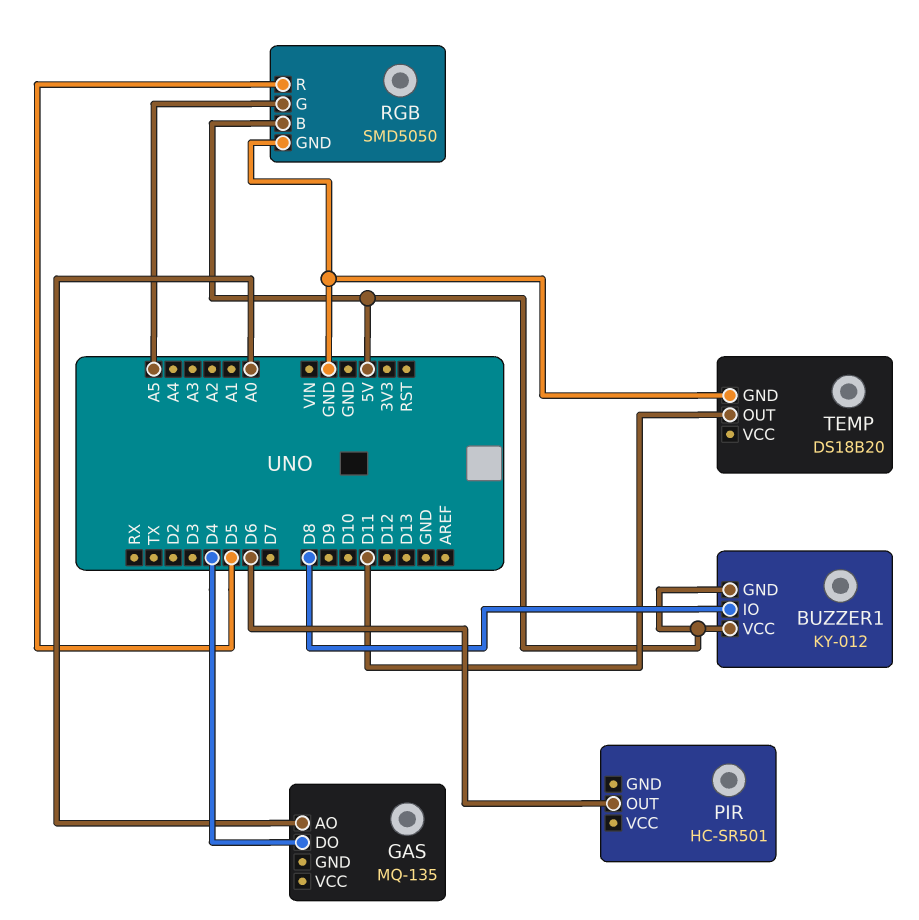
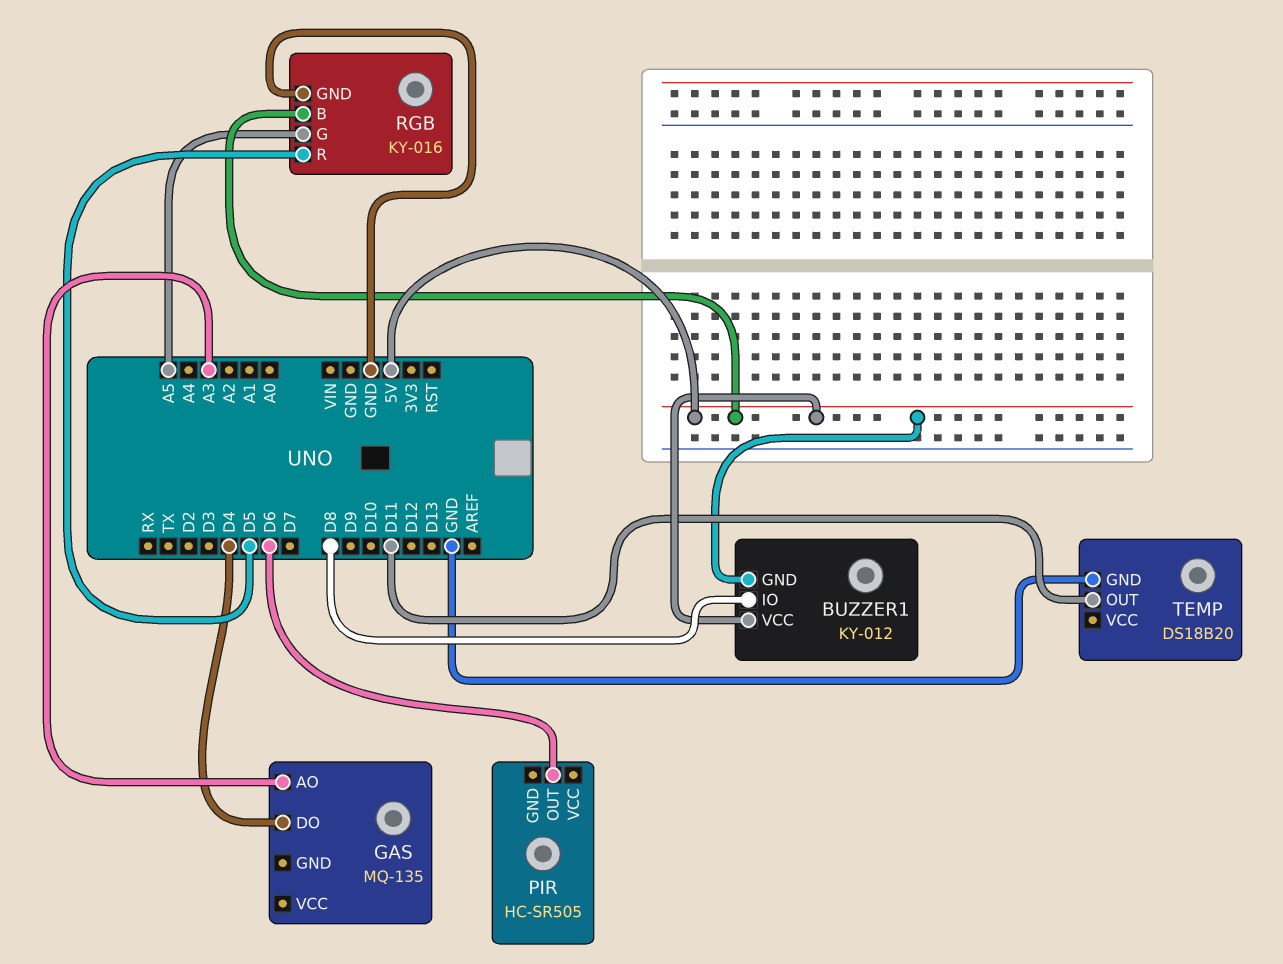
GAS pin AO: A0 -> A3
PIR: HC-SR501 -> HC-SR505
RGB: SMD5050 -> KY-016

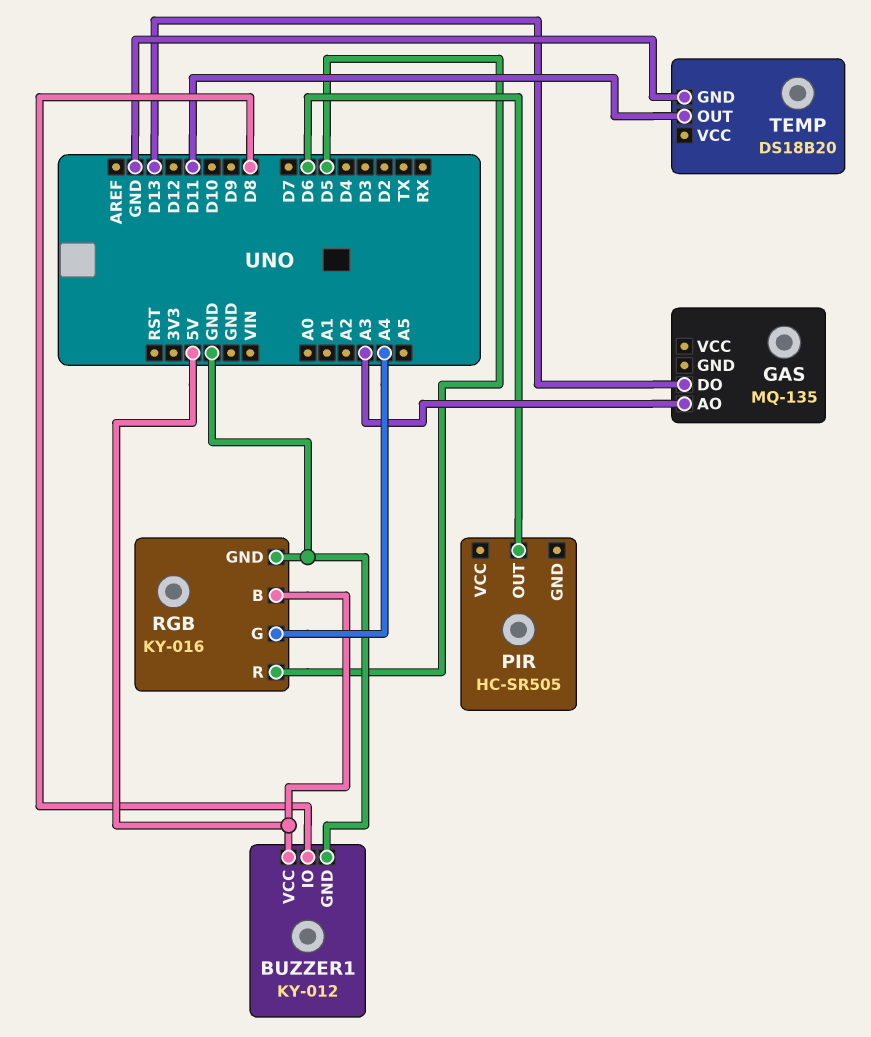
BUZZER1 pin GND: 5V -> GND
GAS pin DO: D4 -> D13
RGB pin G: A5 -> A4

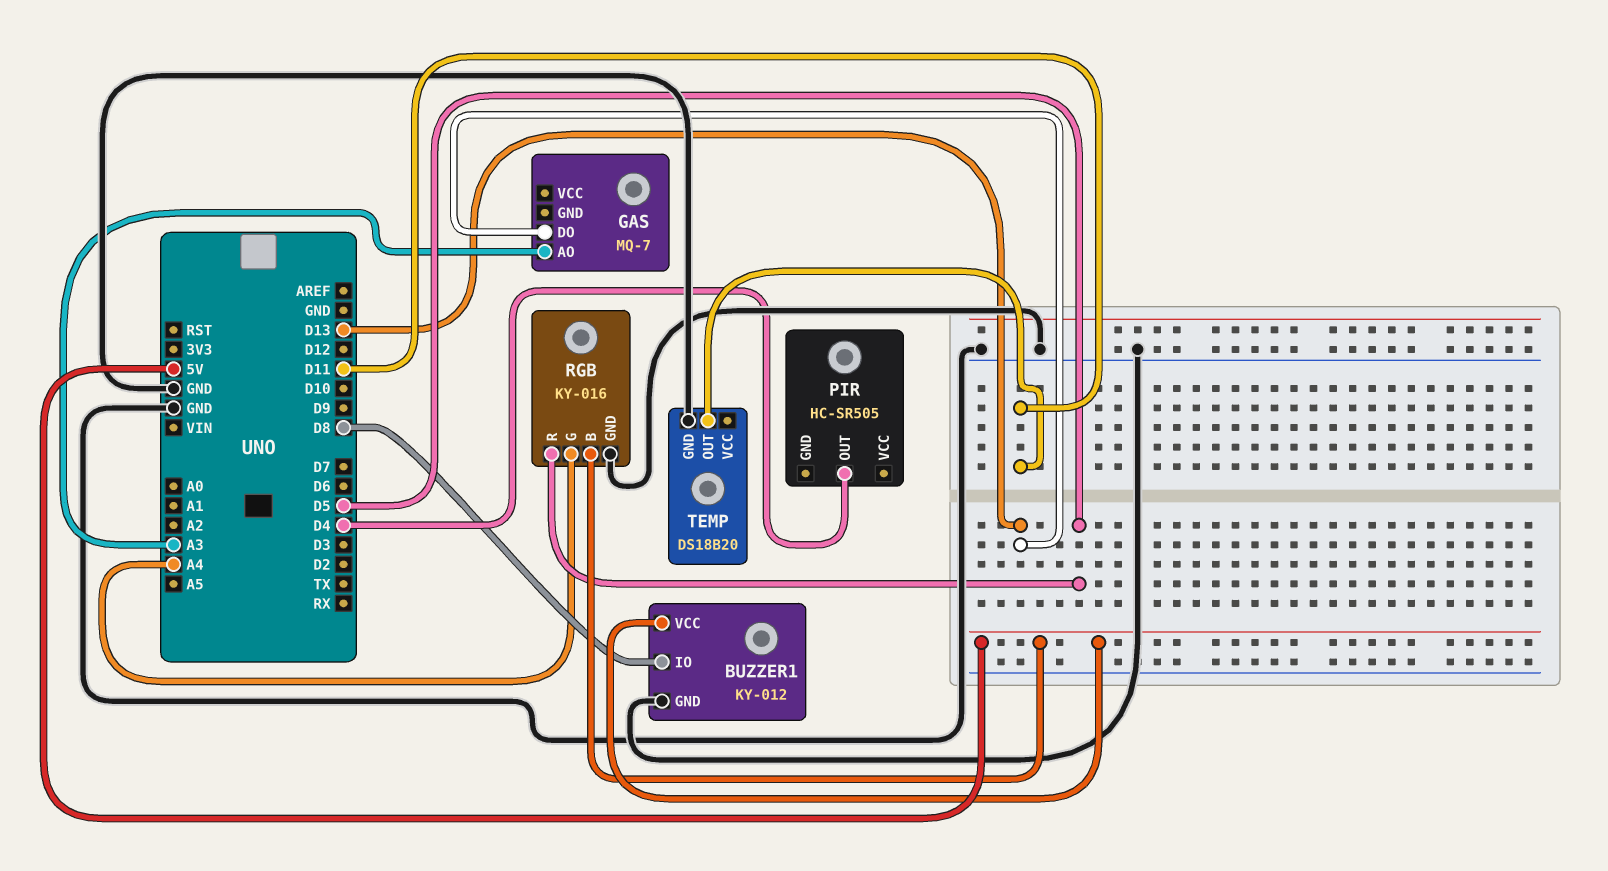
GAS: MQ-135 -> MQ-7
PIR pin OUT: D6 -> D4

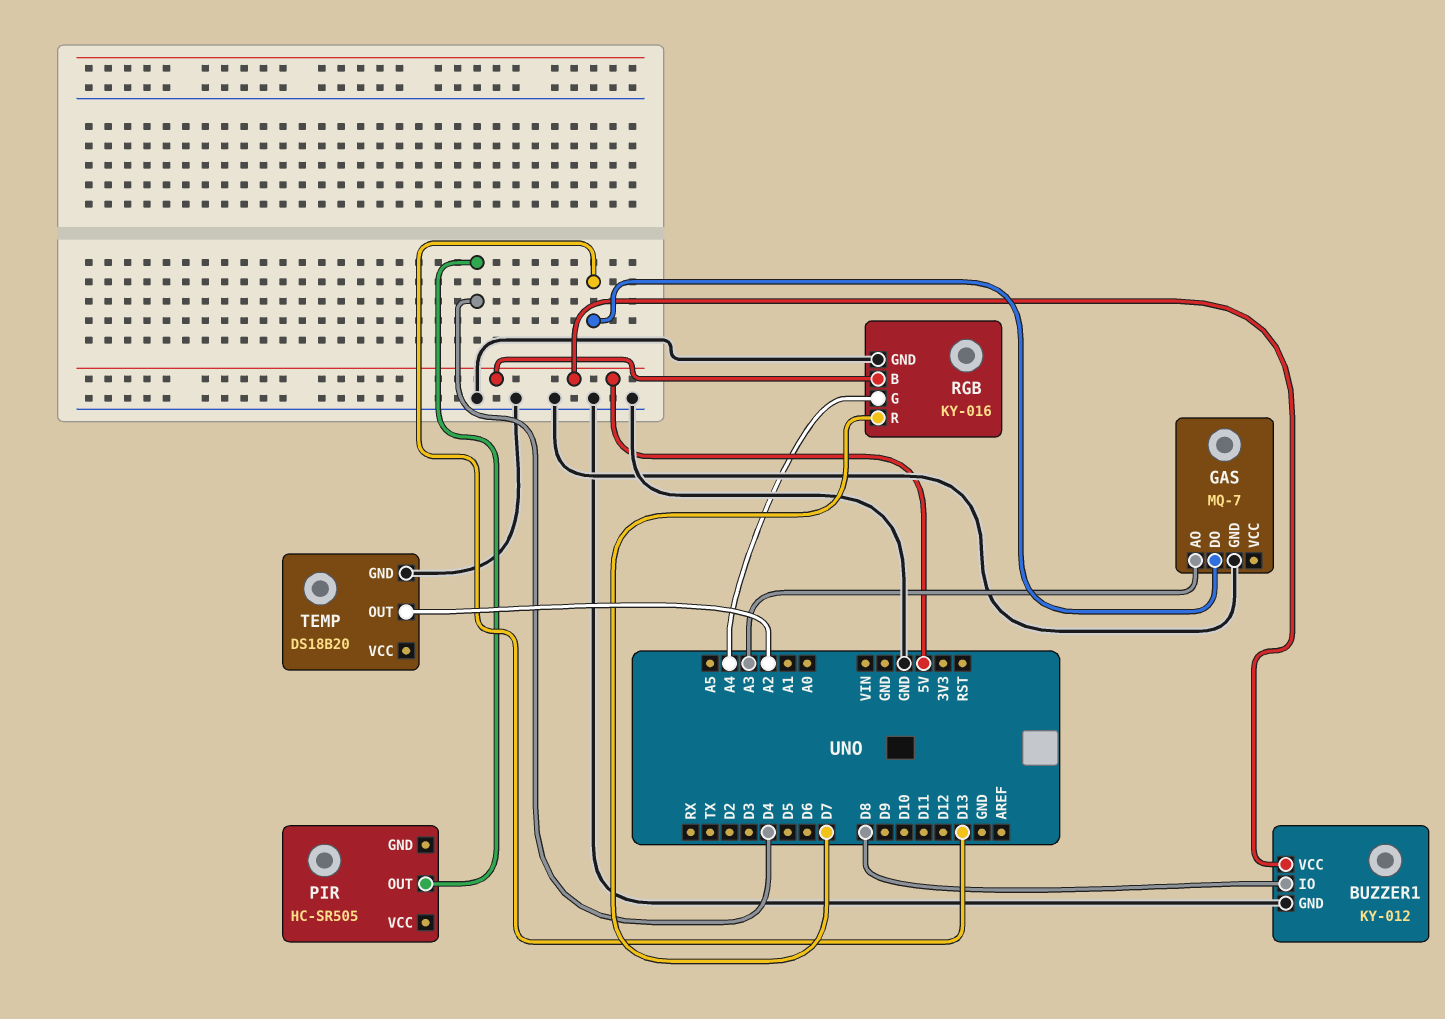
GAS pin GND: none -> GND
RGB pin R: D5 -> D7
TEMP pin OUT: D11 -> A2

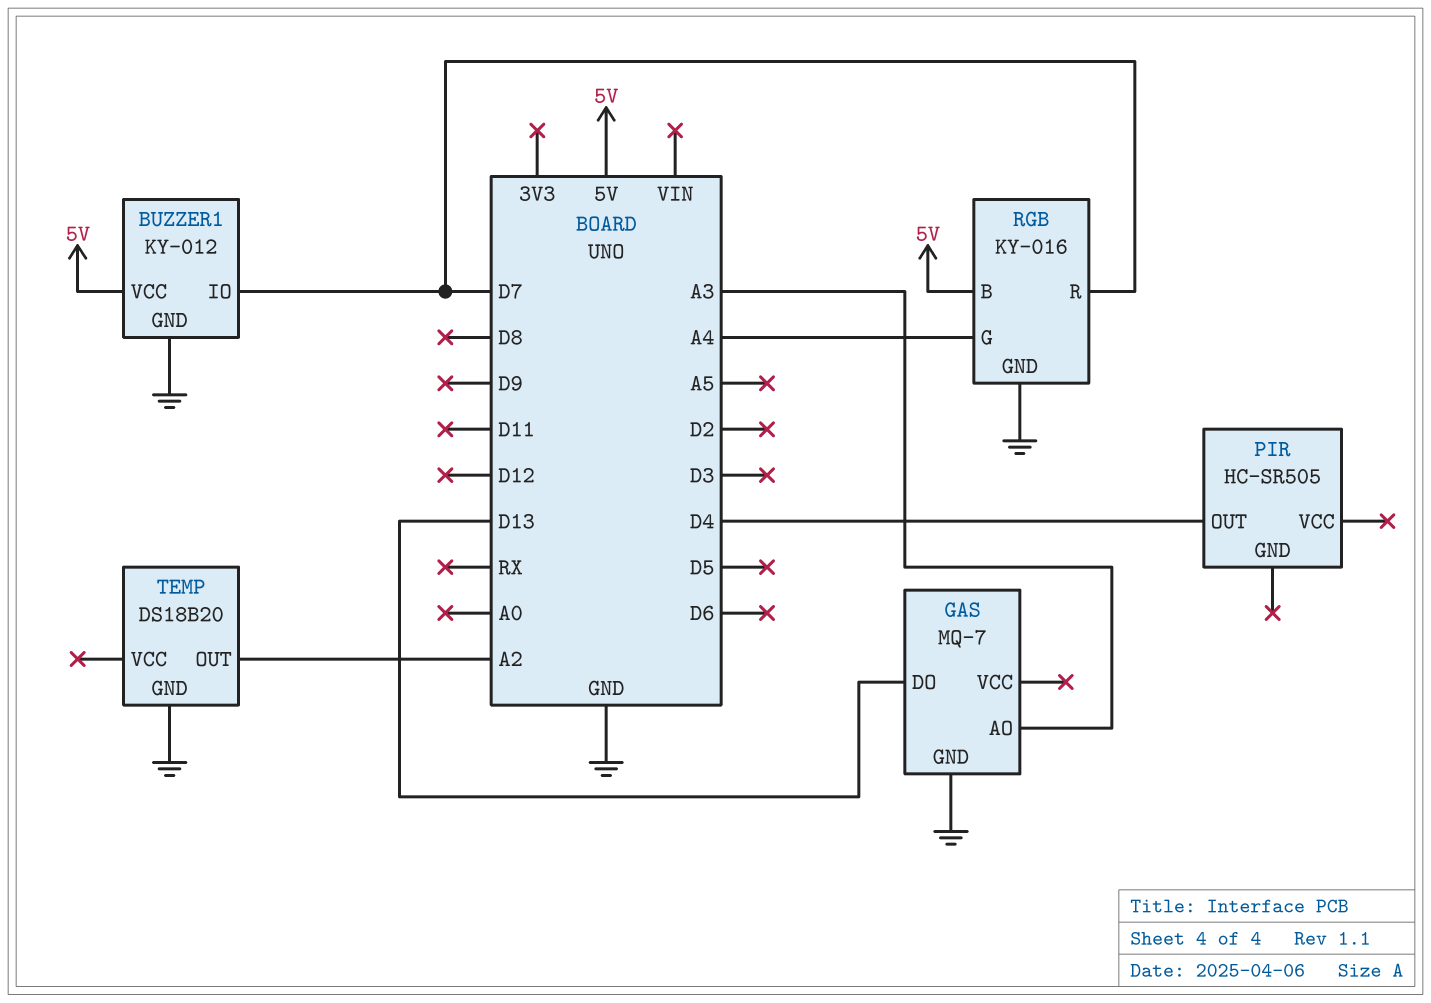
BUZZER1 pin IO: D8 -> D7

